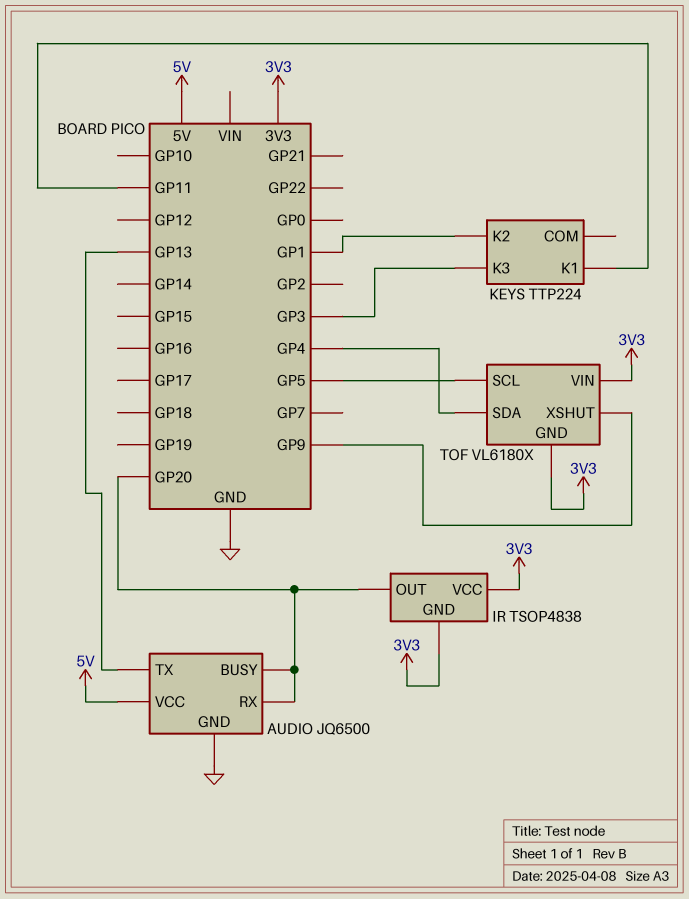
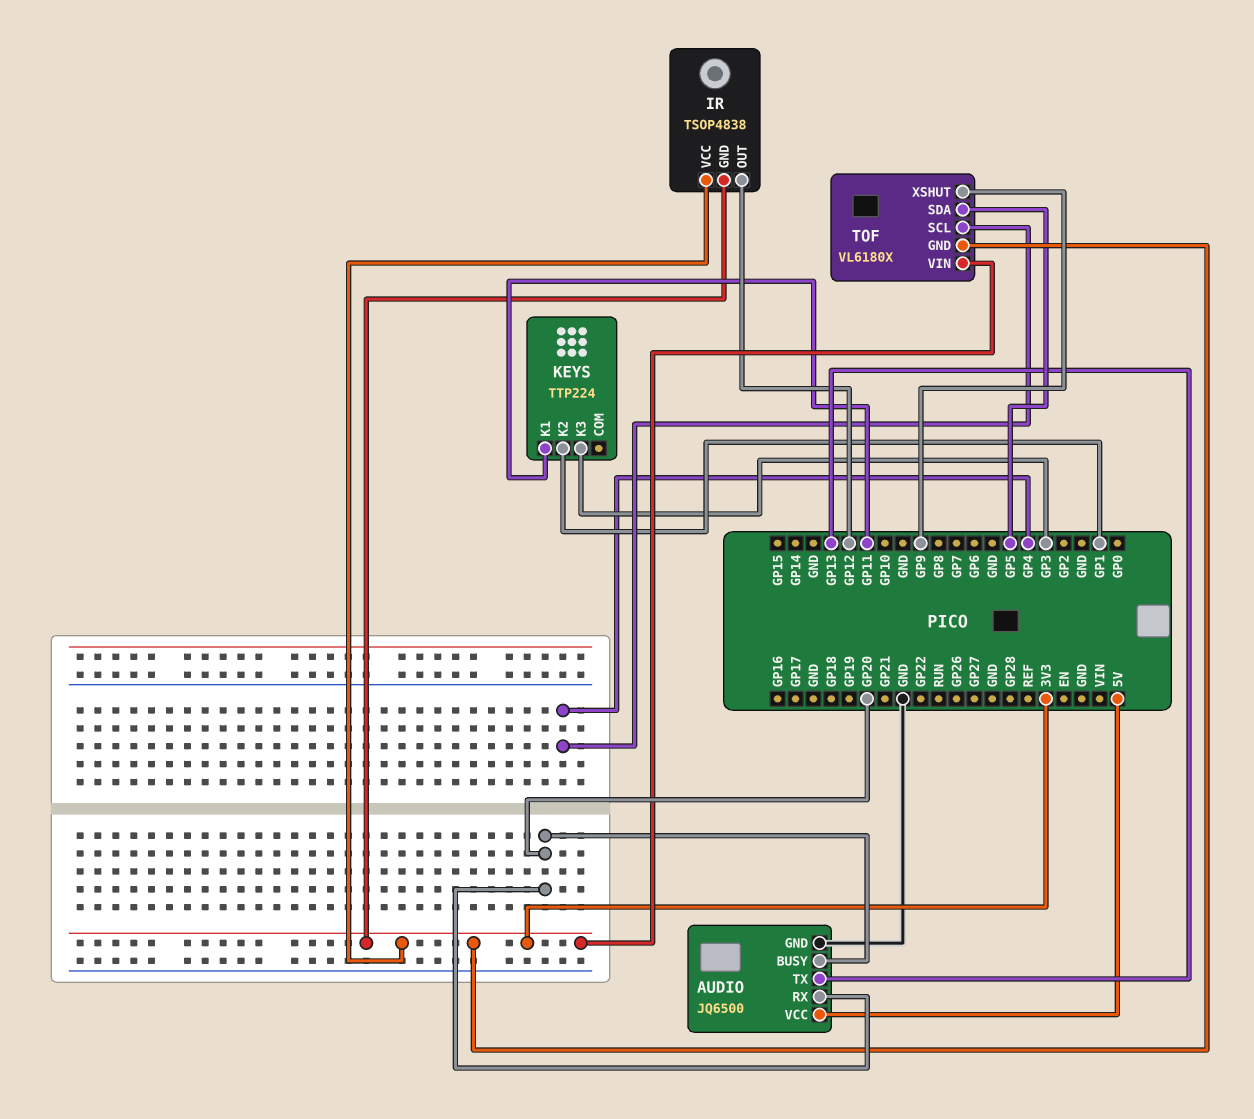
IR pin OUT: GP20 -> GP12
TOF pin SCL: GP5 -> GP4
TOF pin SDA: GP4 -> GP5

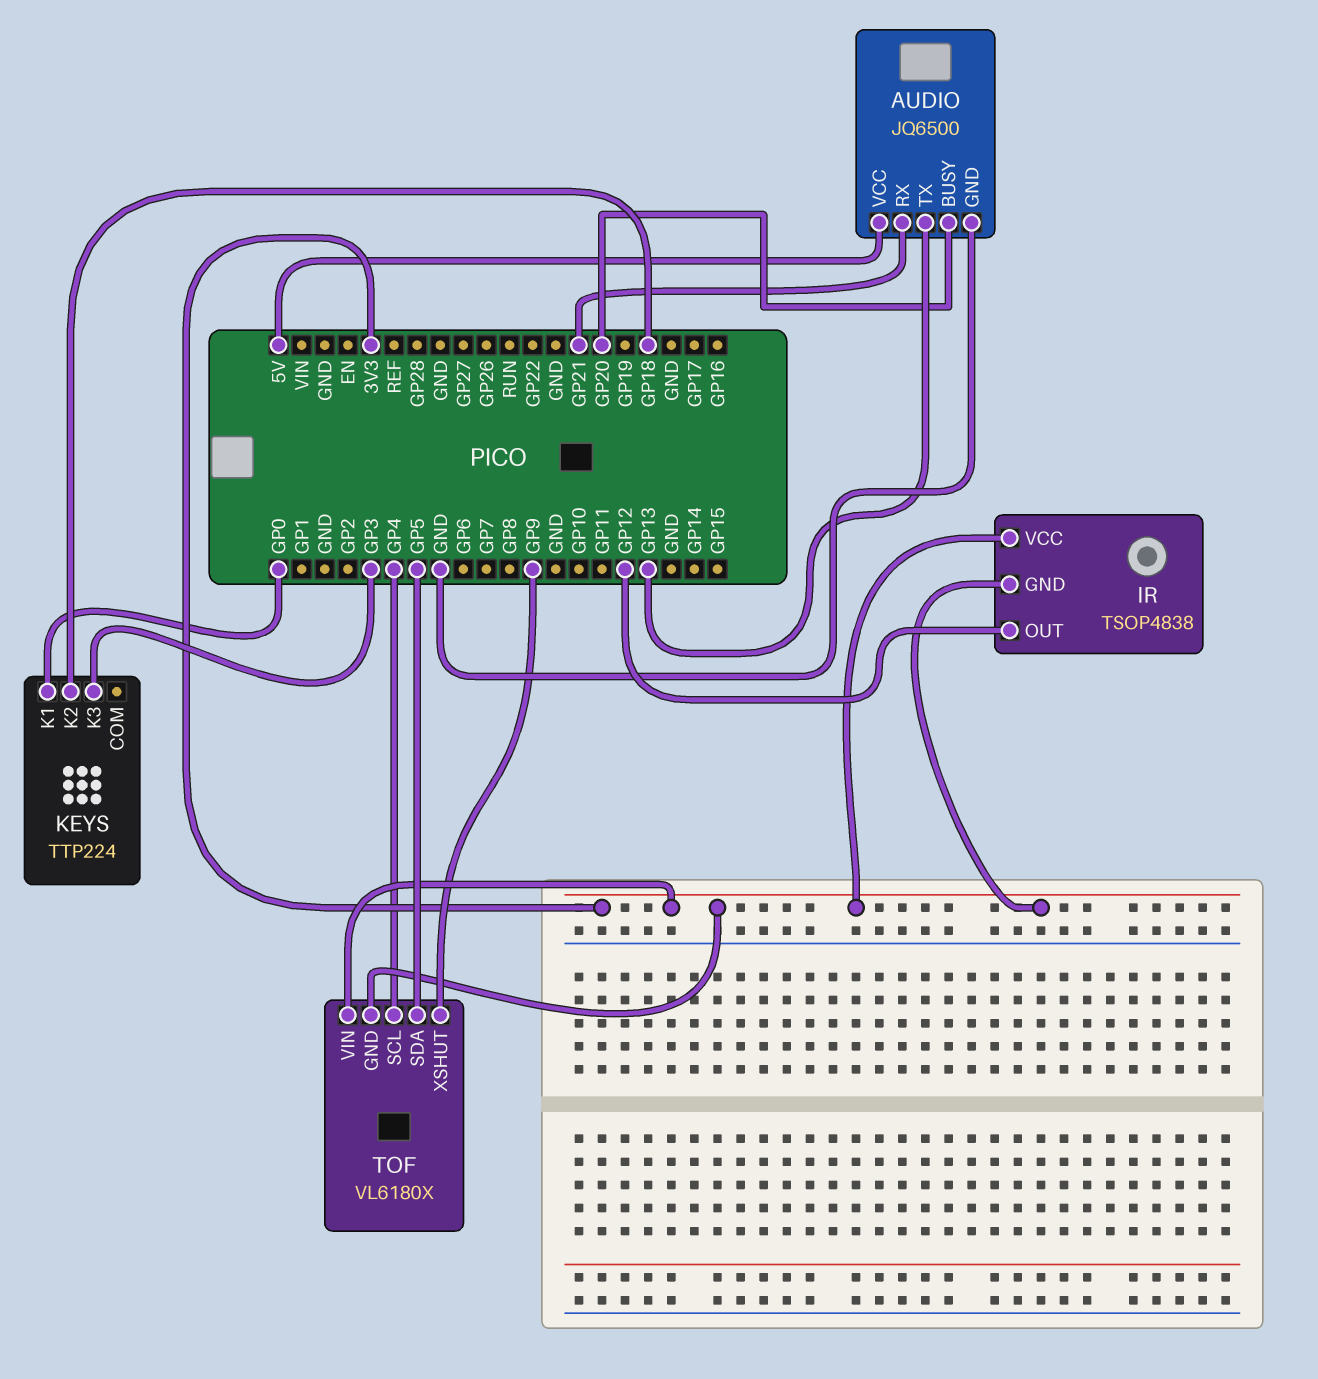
AUDIO pin RX: GP20 -> GP21
KEYS pin K1: GP11 -> GP0
KEYS pin K2: GP1 -> GP18

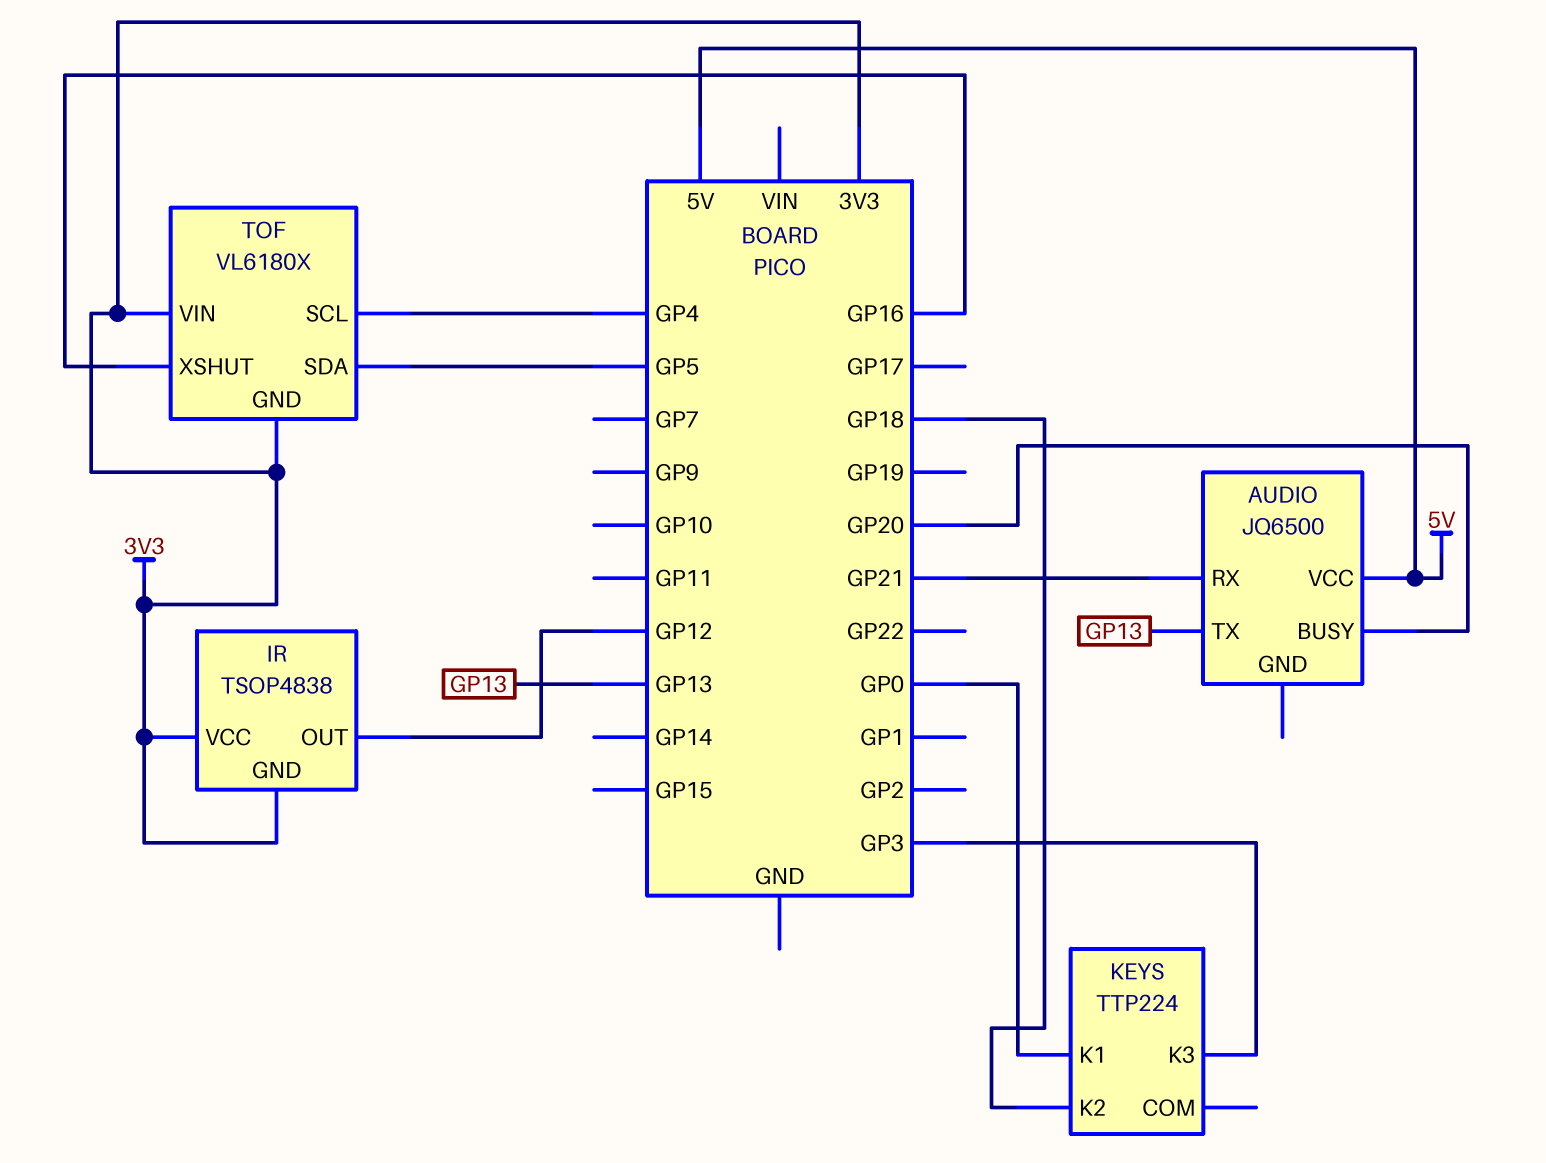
AUDIO pin GND: GND -> none
TOF pin XSHUT: GP9 -> GP16

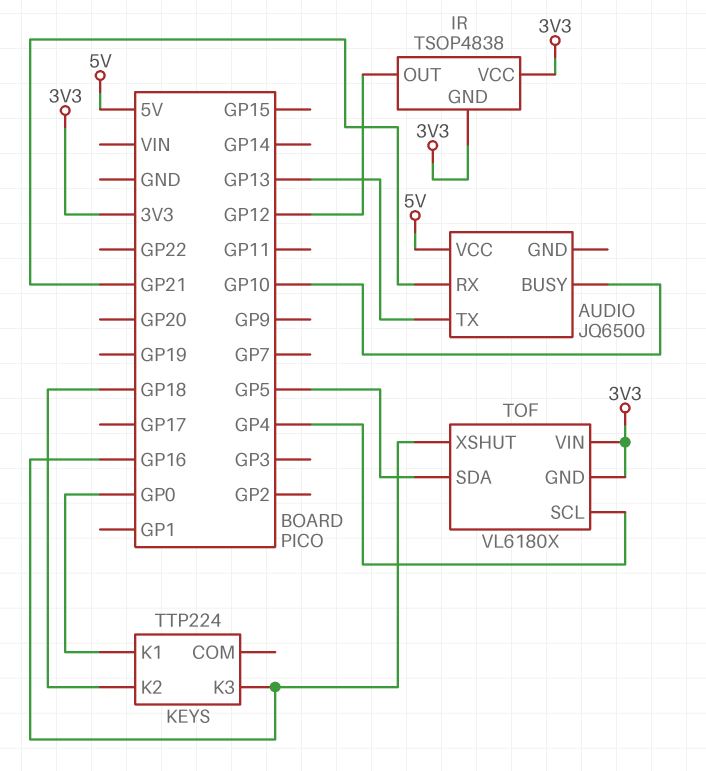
AUDIO pin BUSY: GP20 -> GP10
KEYS pin K3: GP3 -> GP16

